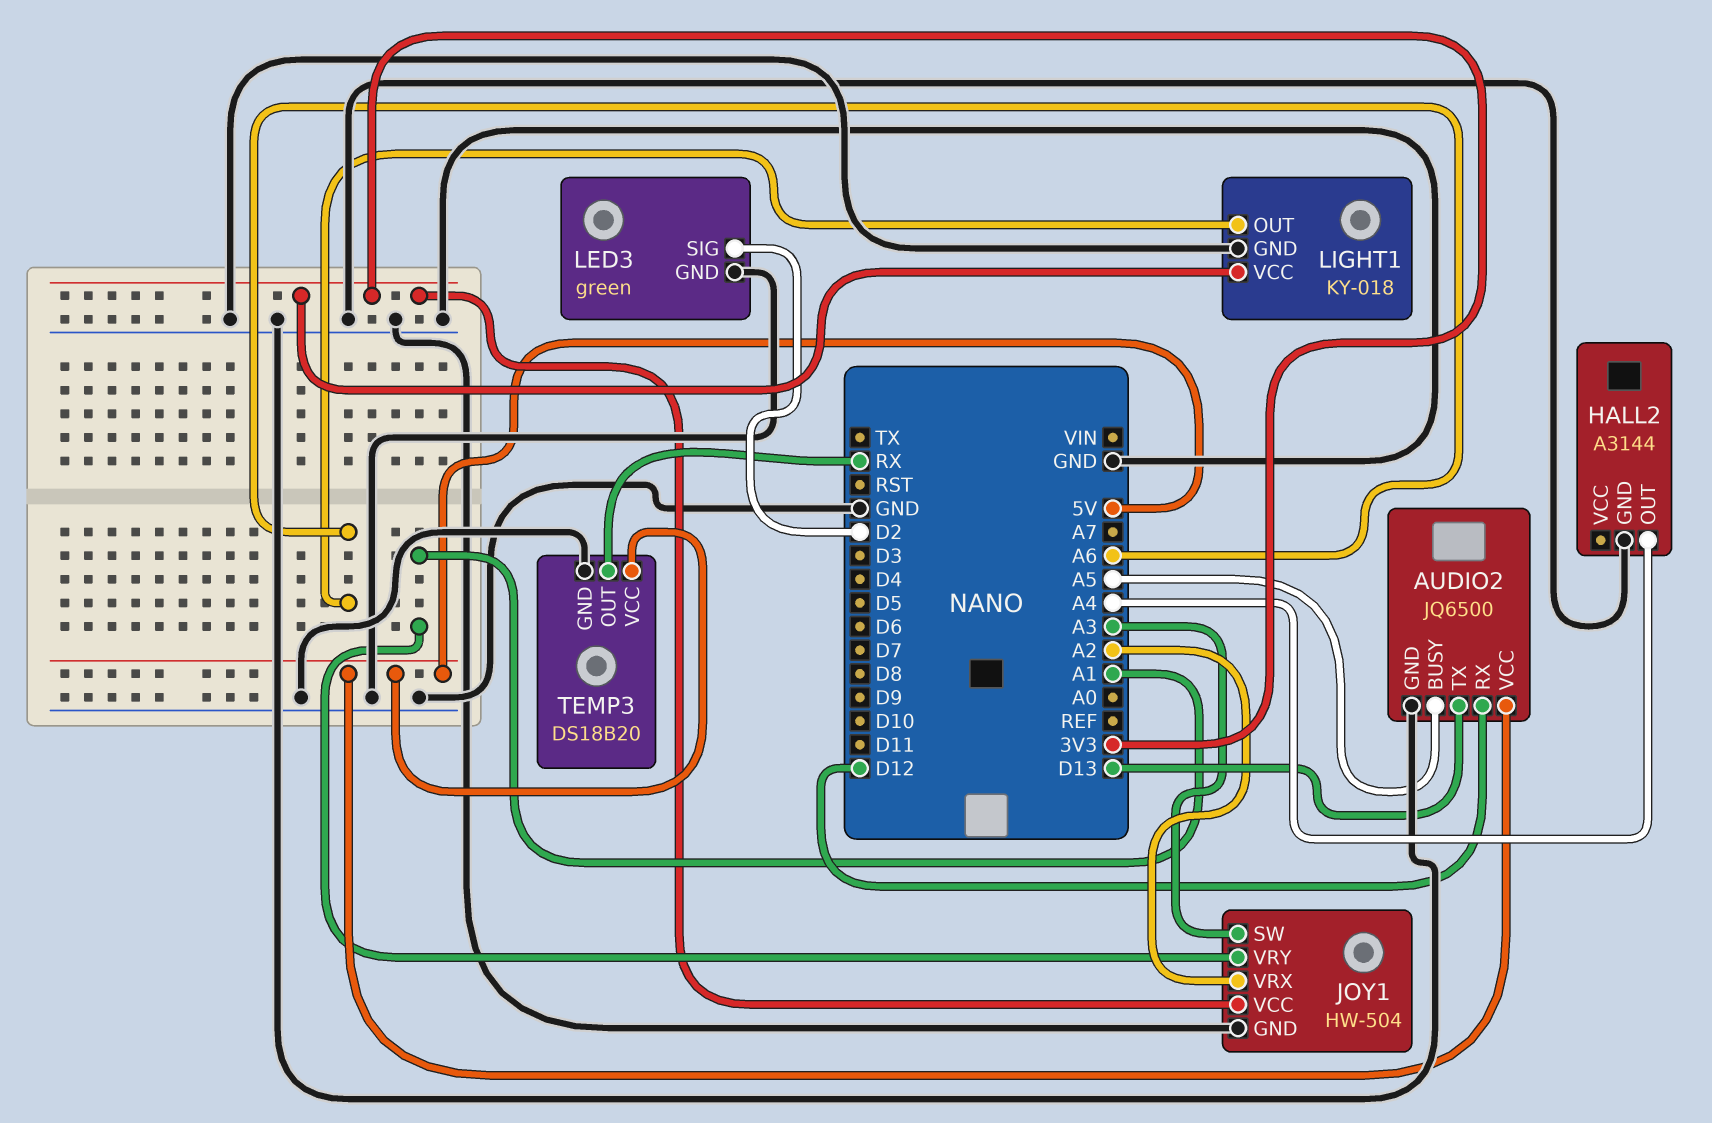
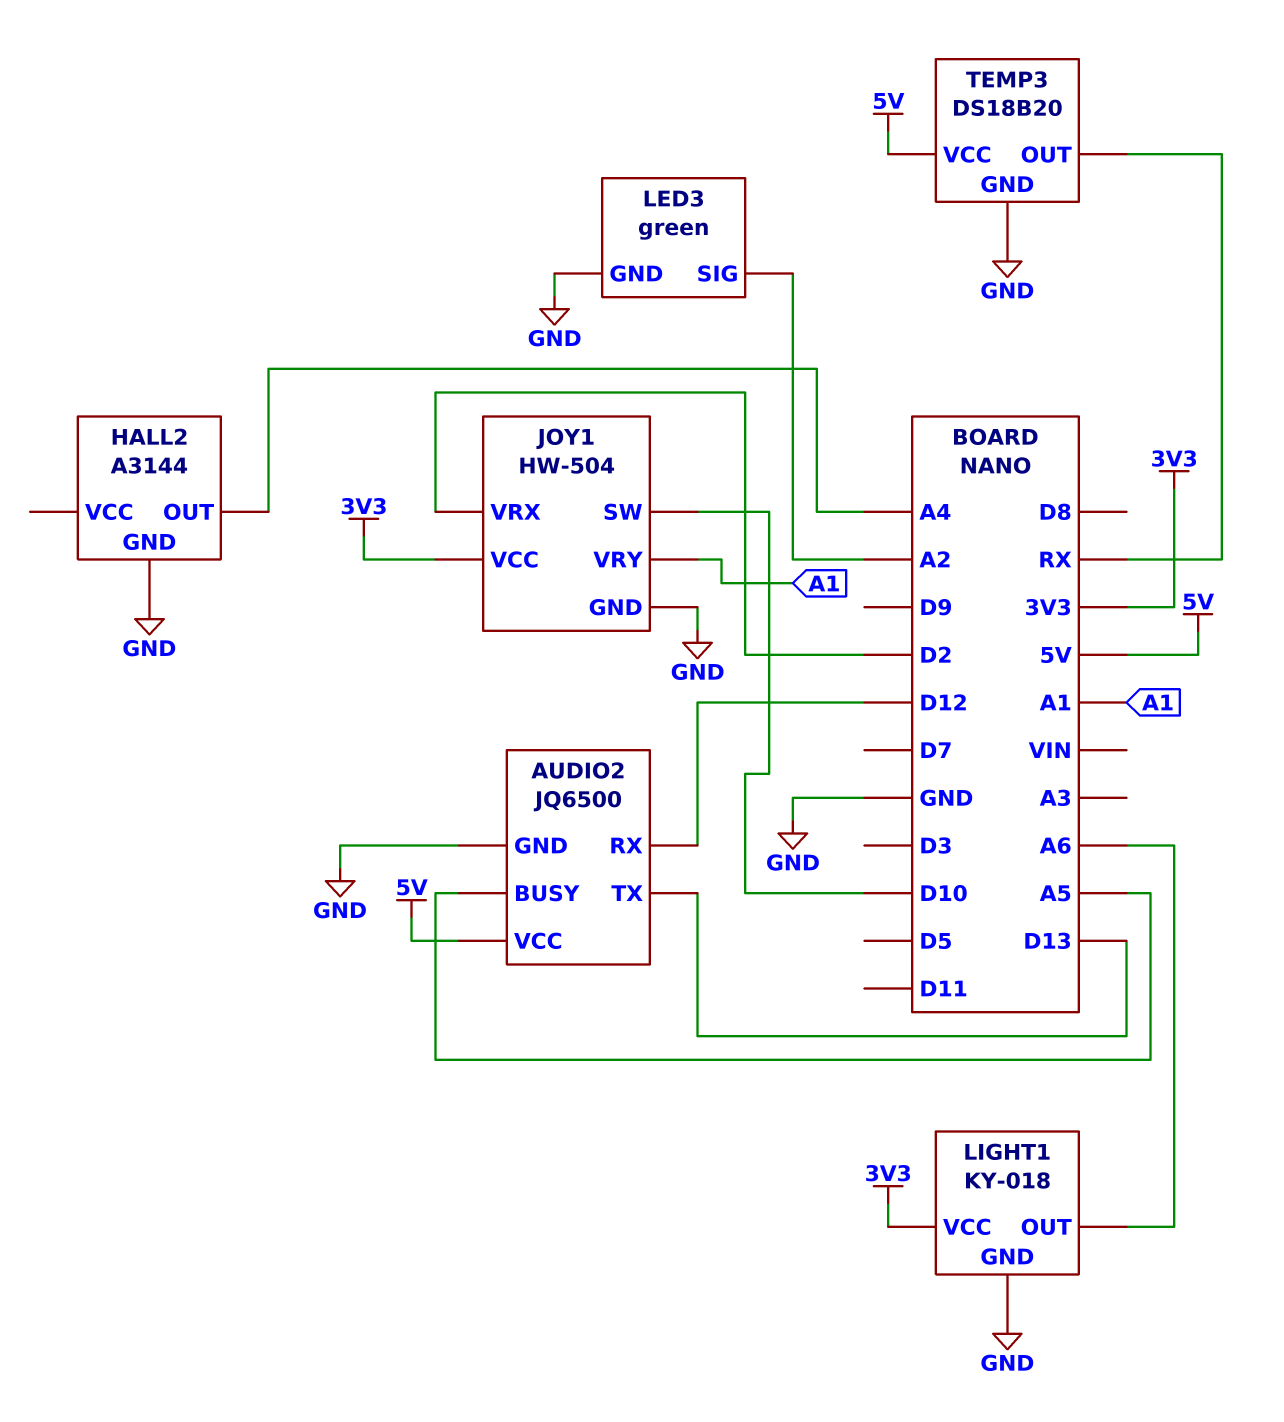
JOY1 pin SW: A3 -> D10
JOY1 pin VRX: A2 -> D2
LED3 pin SIG: D2 -> A2

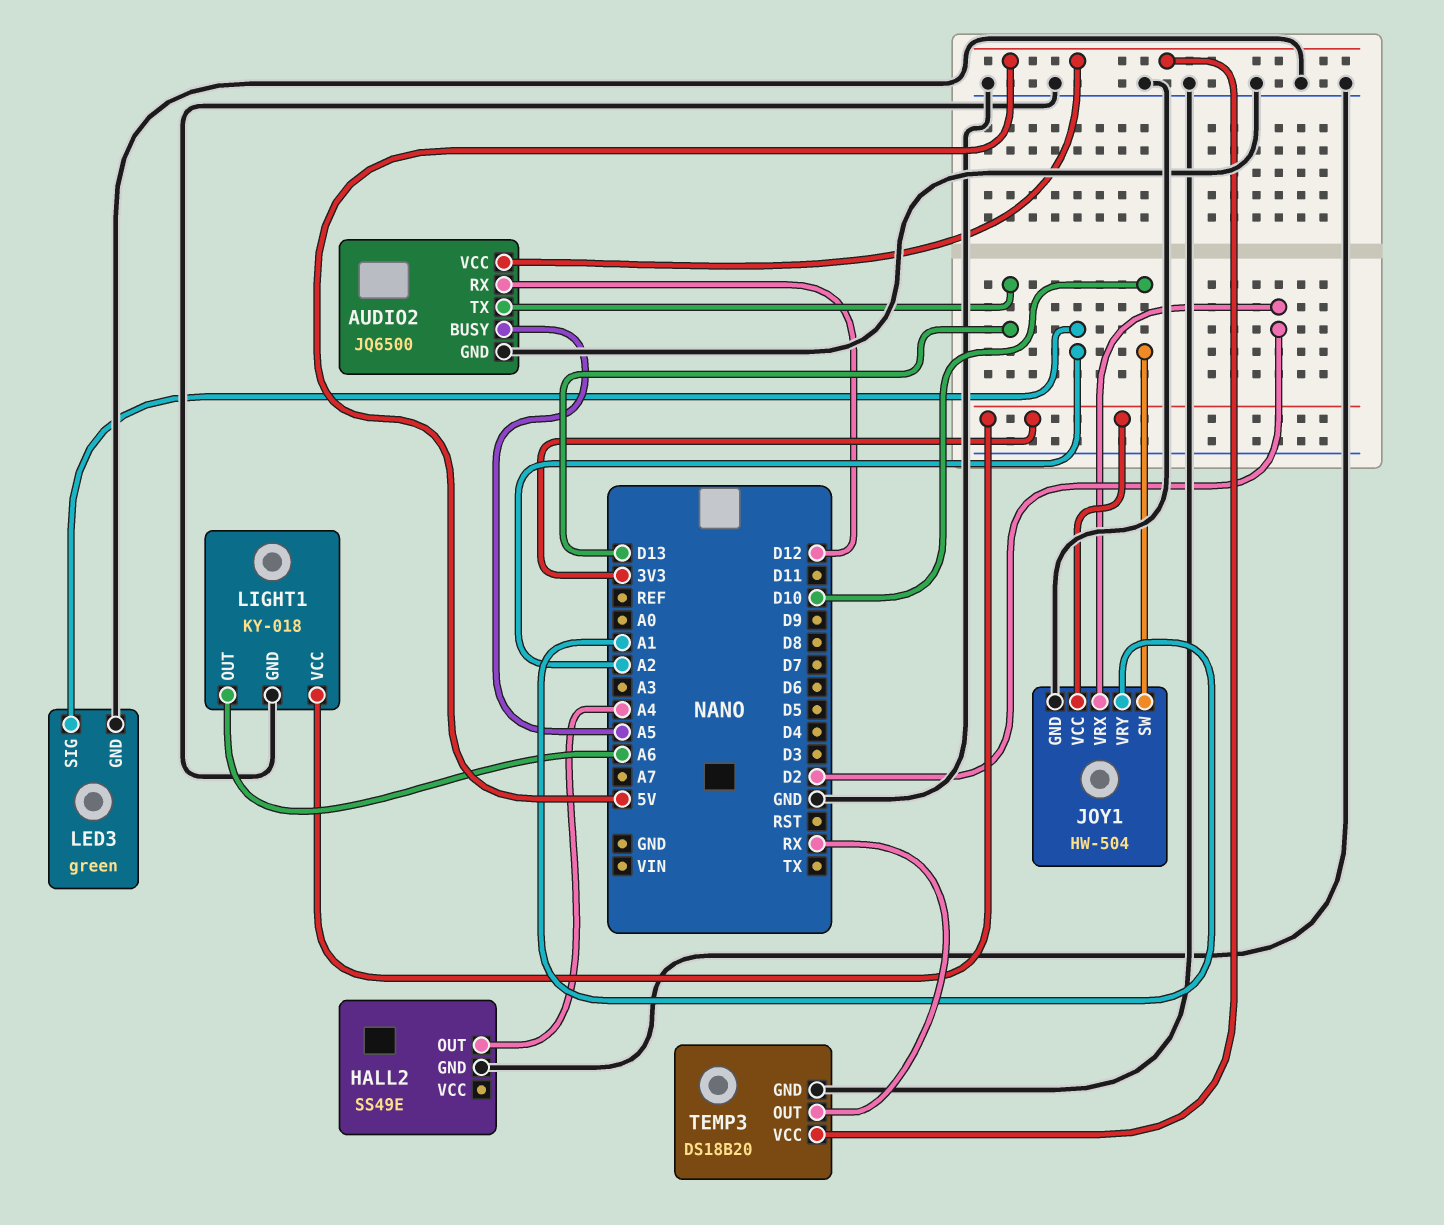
HALL2: A3144 -> SS49E

